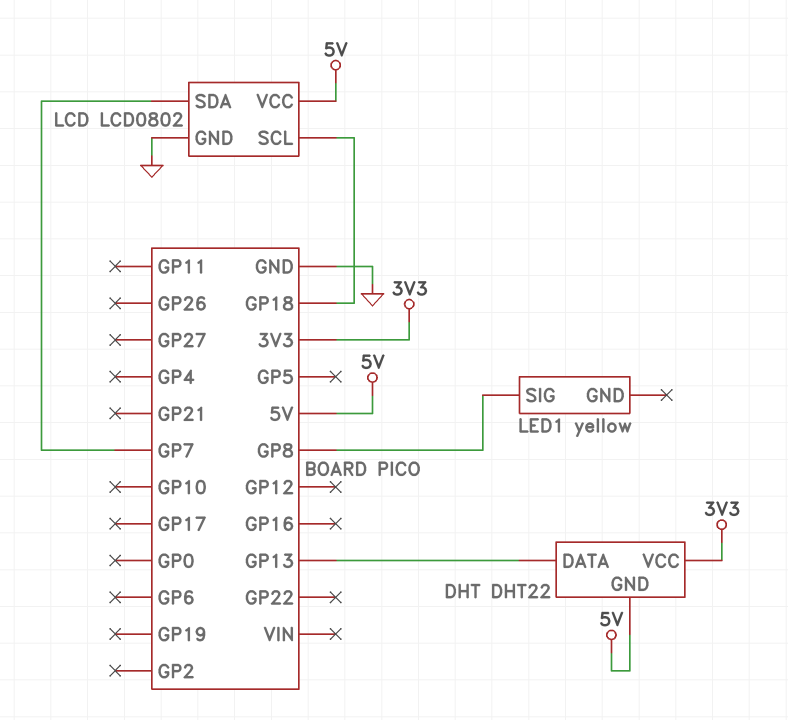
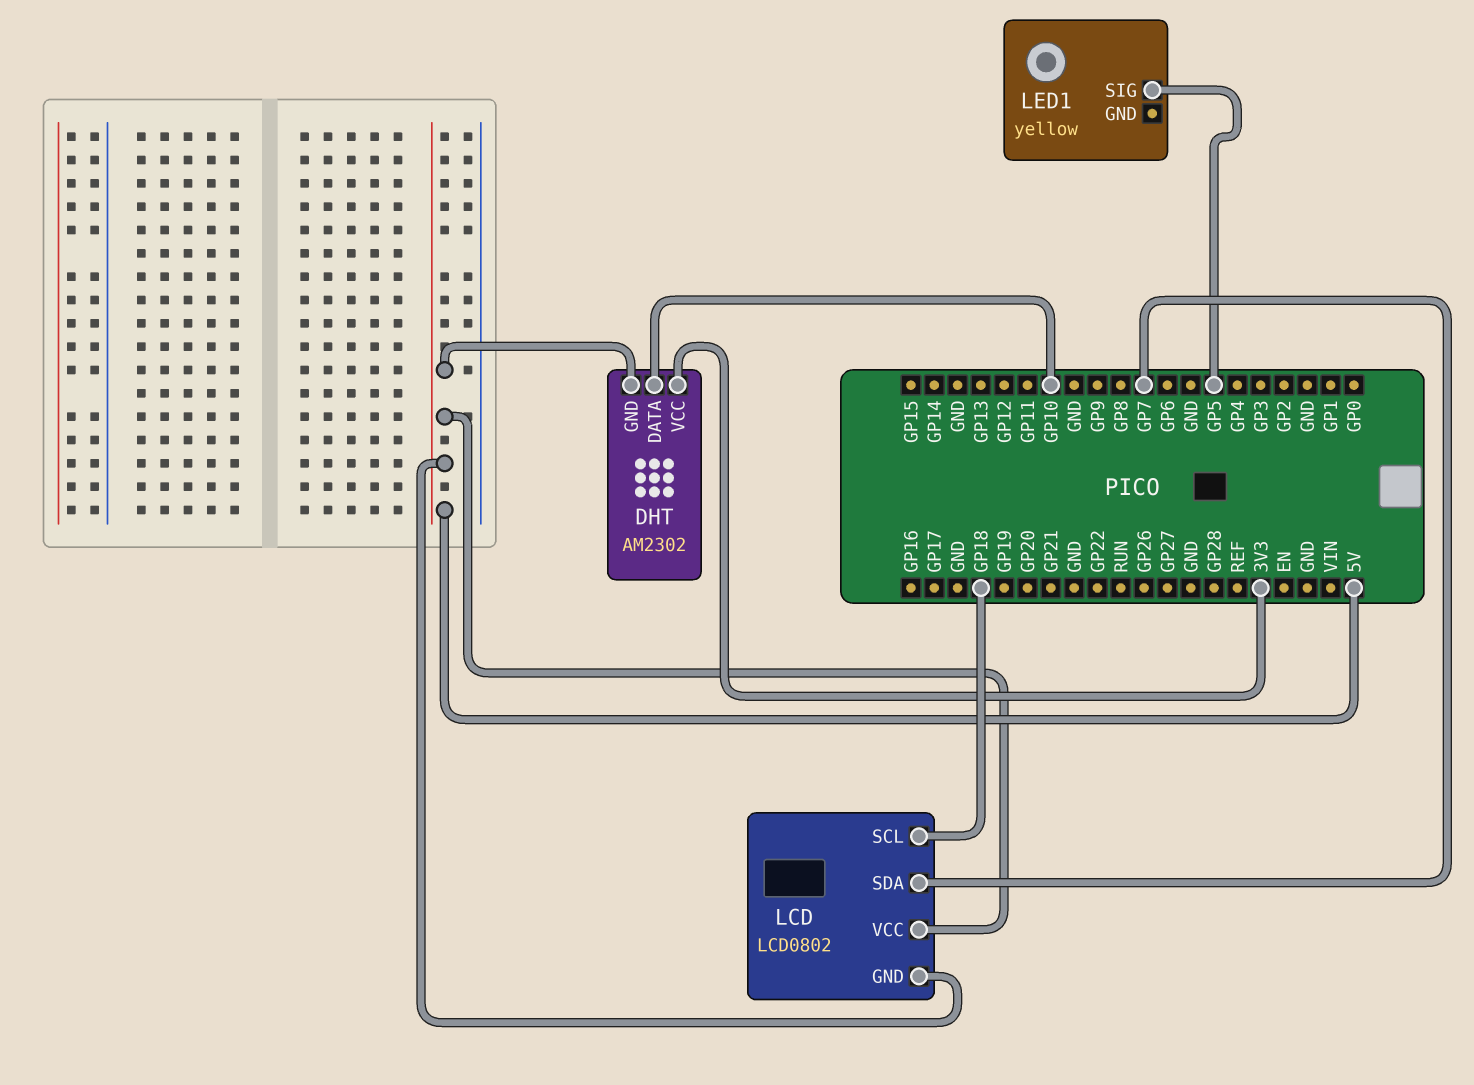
DHT: DHT22 -> AM2302
DHT pin DATA: GP13 -> GP10
LCD pin GND: GND -> 5V
LED1 pin SIG: GP8 -> GP5

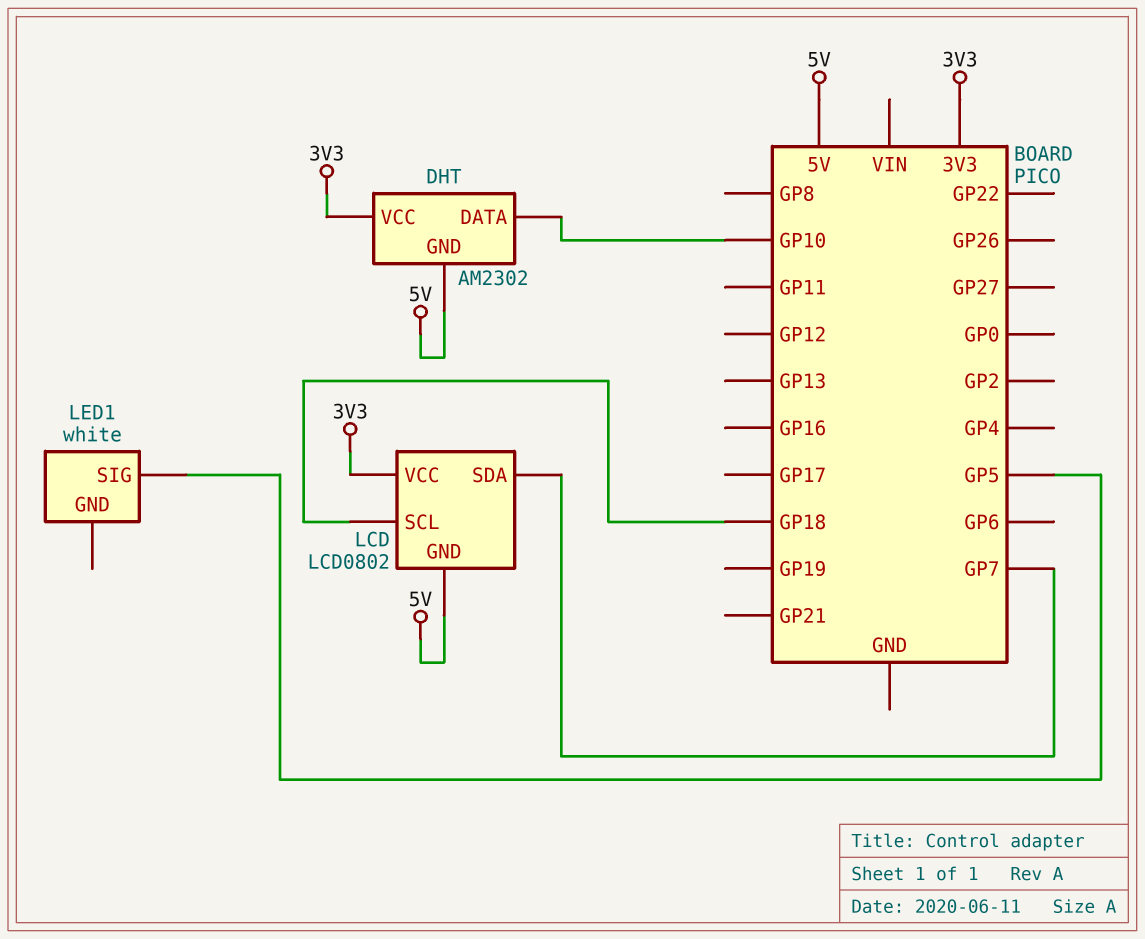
LCD pin VCC: 5V -> 3V3
LED1: yellow -> white

